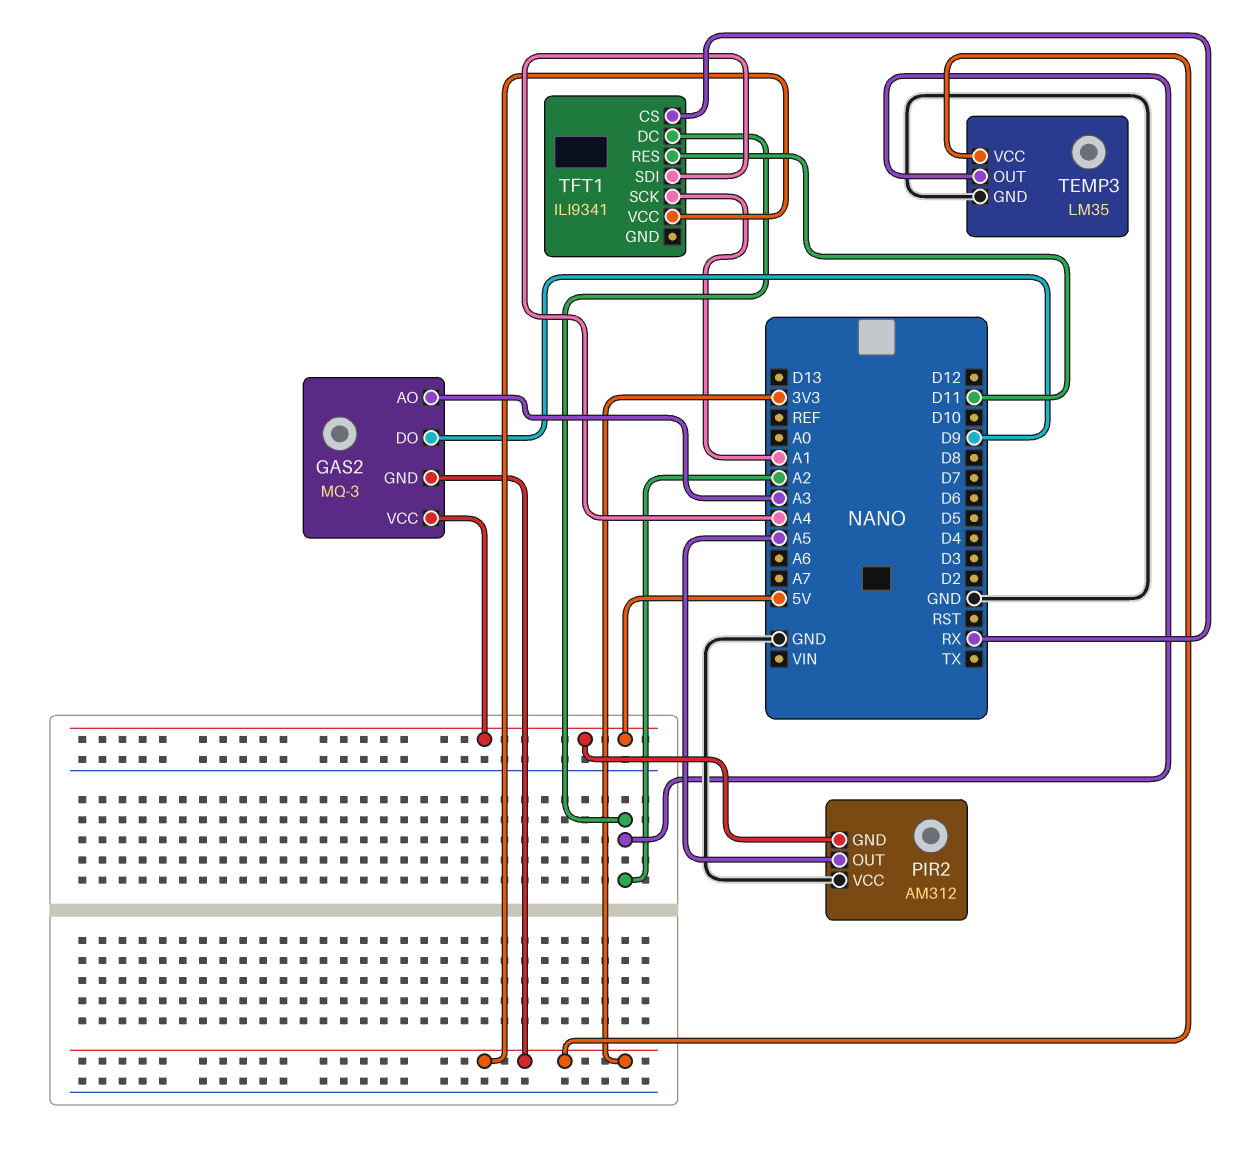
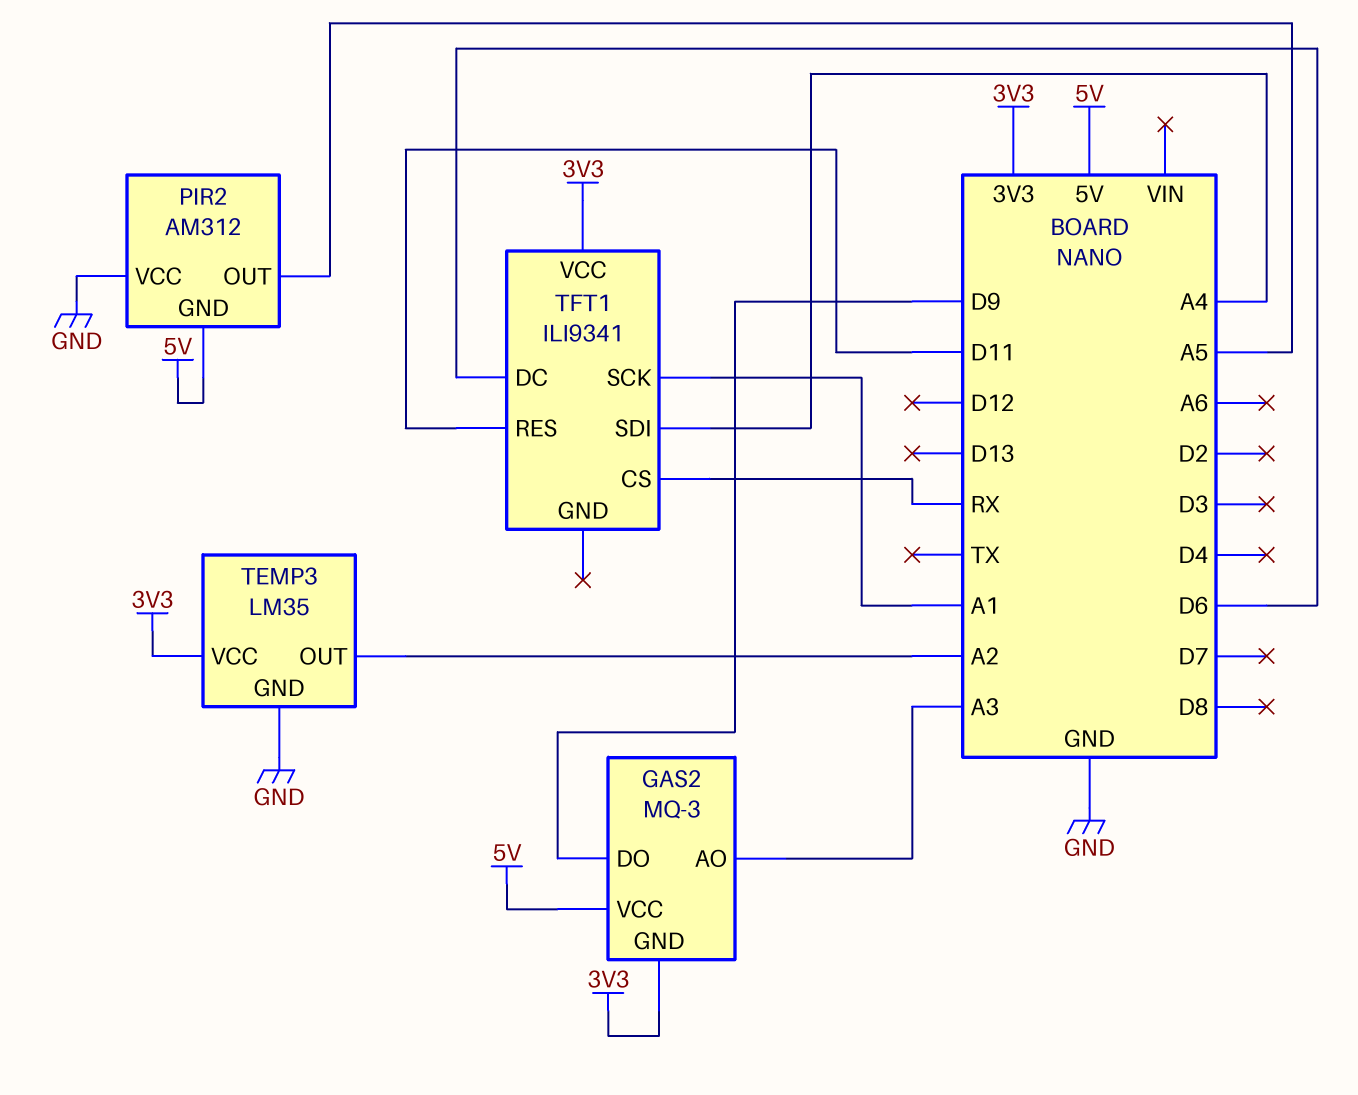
TFT1 pin DC: A2 -> D6

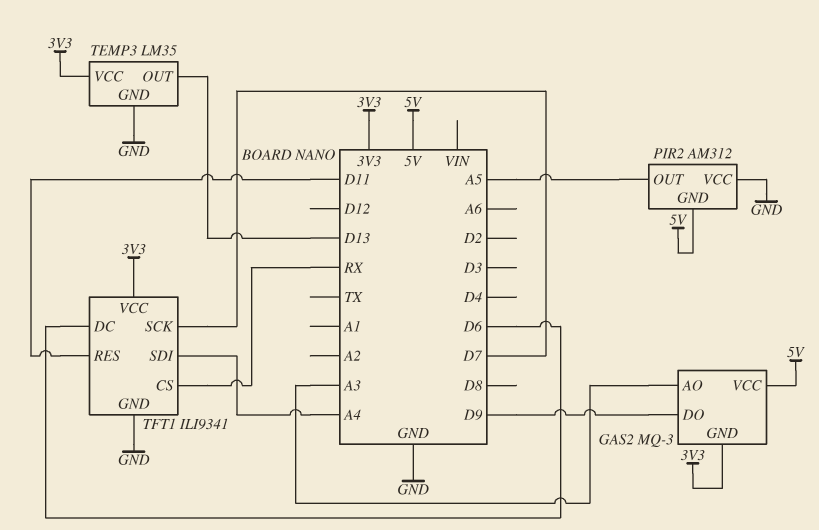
TEMP3 pin OUT: A2 -> D13
TFT1 pin GND: none -> GND
TFT1 pin SCK: A1 -> D7

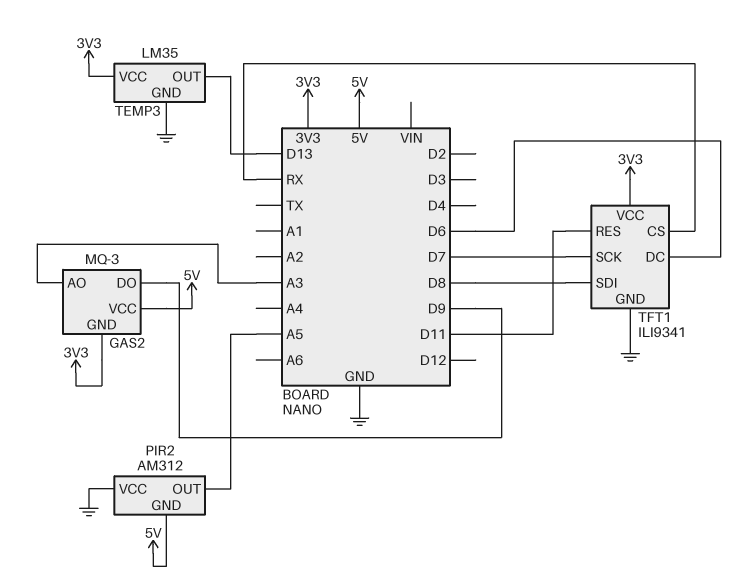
TFT1 pin SDI: A4 -> D8

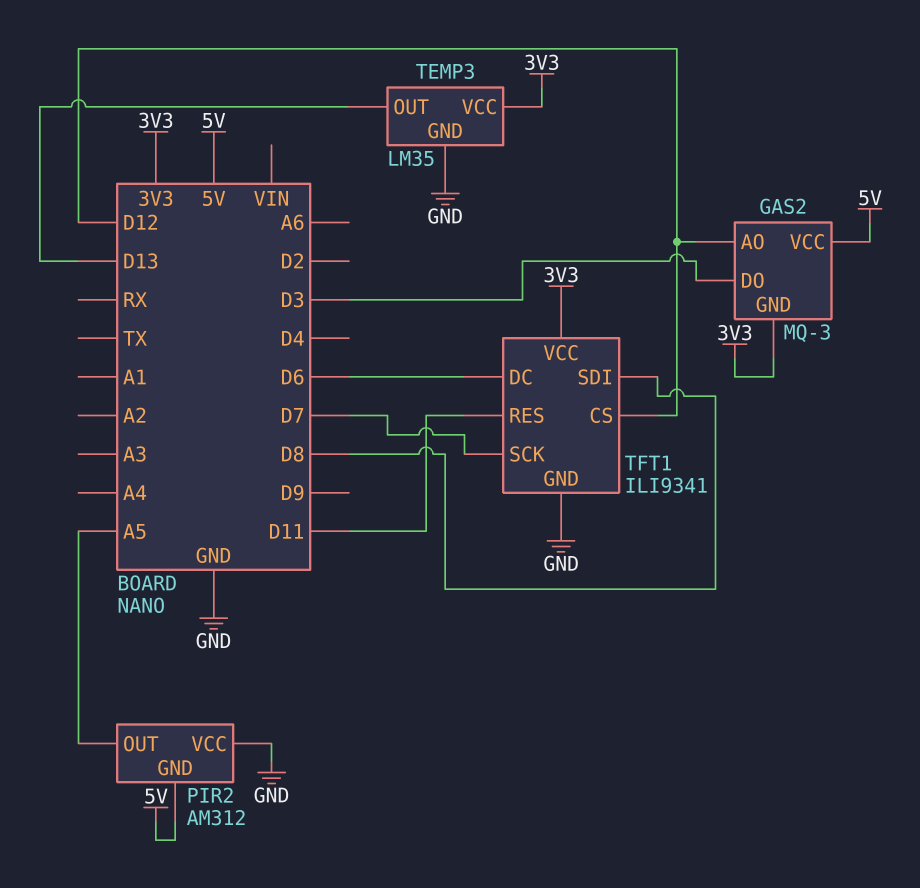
GAS2 pin AO: A3 -> D12
GAS2 pin DO: D9 -> D3
TFT1 pin CS: RX -> D12

